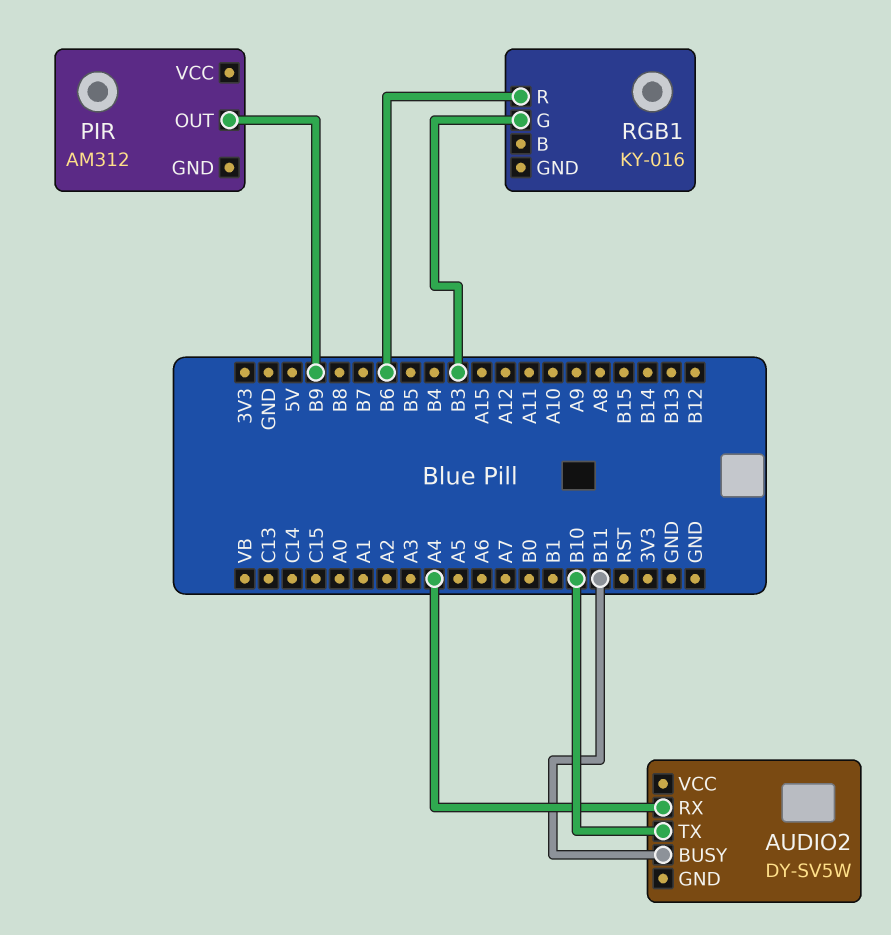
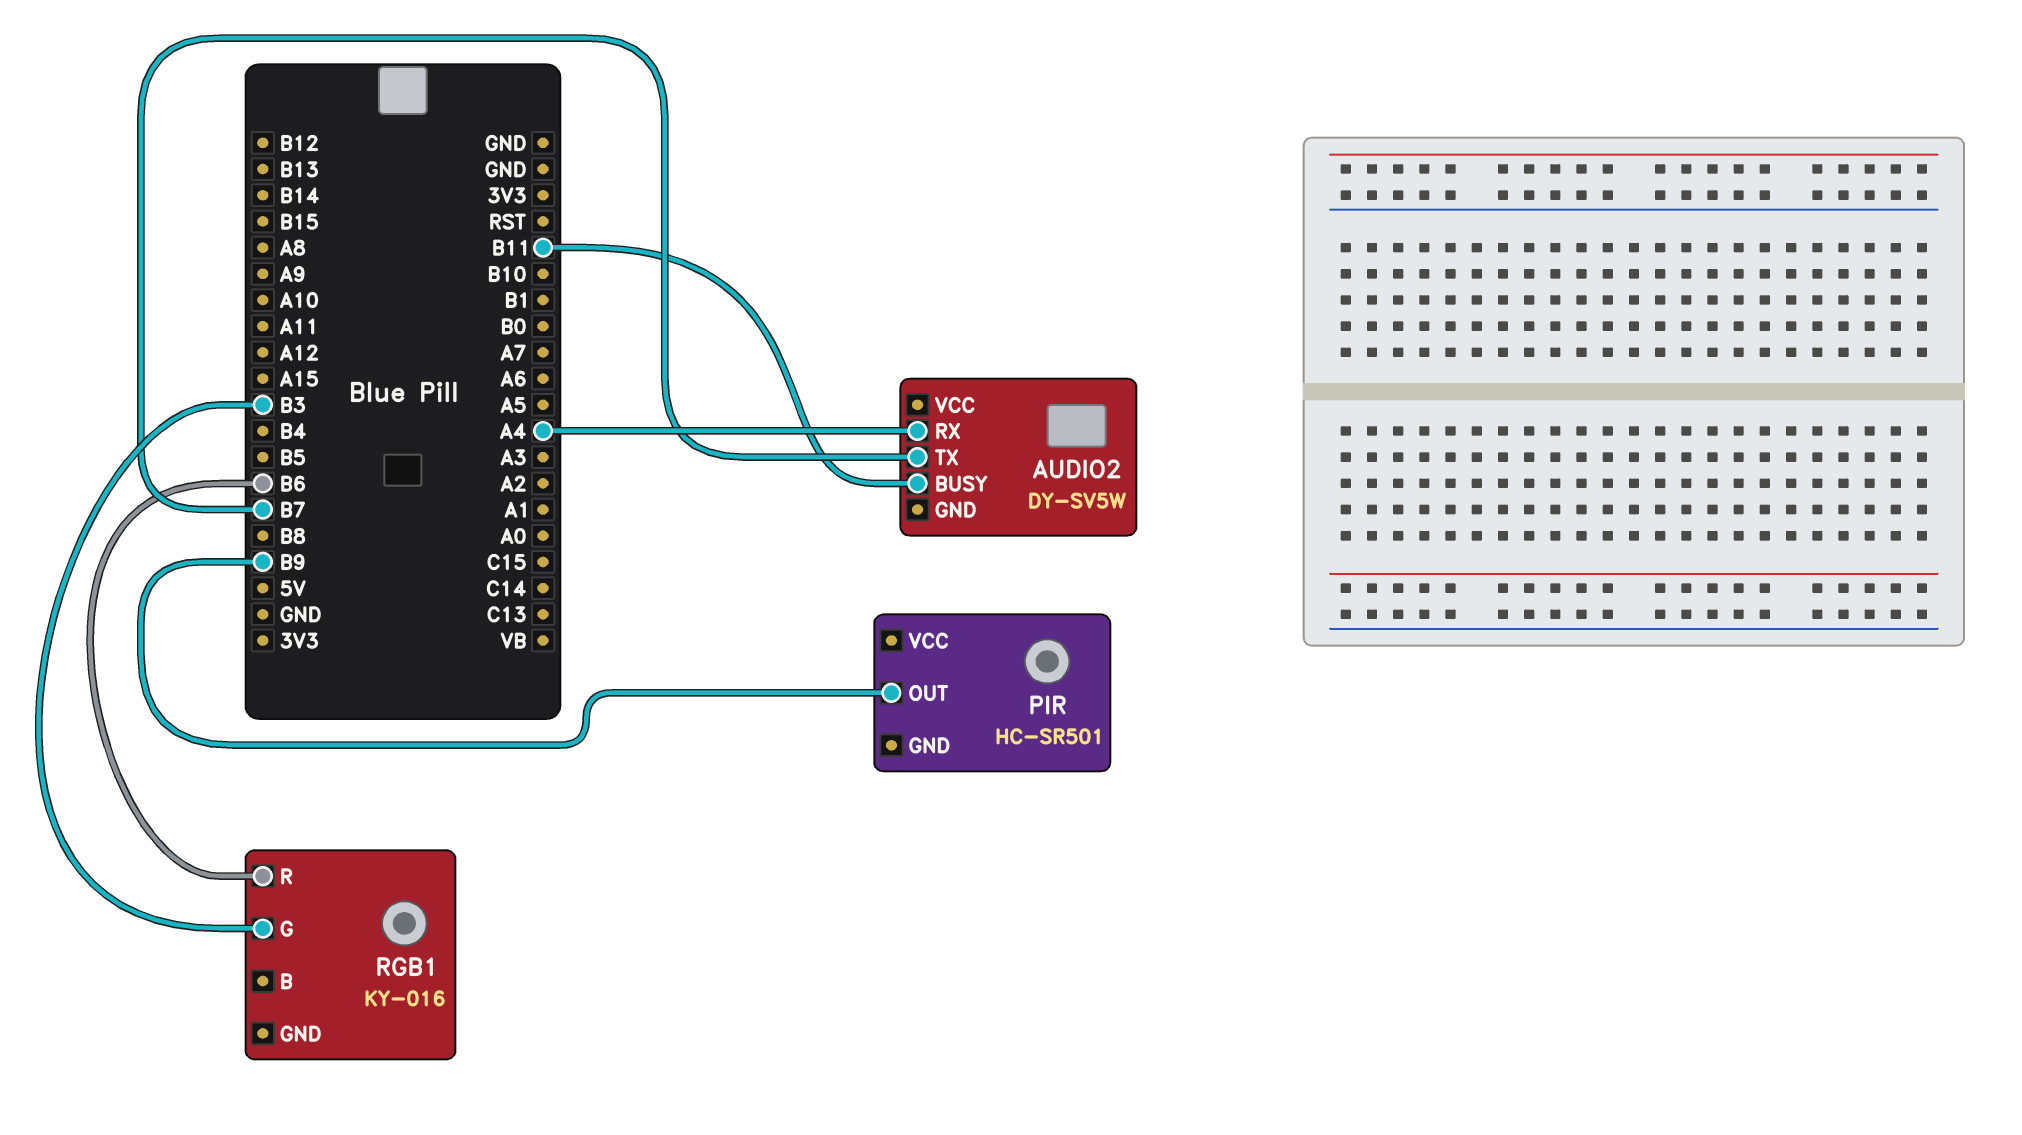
AUDIO2 pin TX: B10 -> B7
PIR: AM312 -> HC-SR501

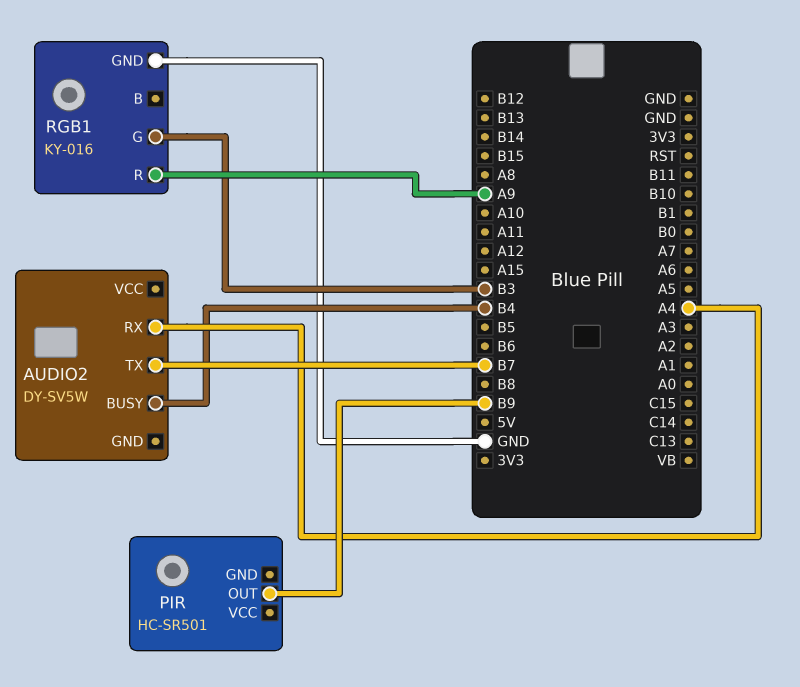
AUDIO2 pin BUSY: B11 -> B4
RGB1 pin GND: none -> GND
RGB1 pin R: B6 -> A9

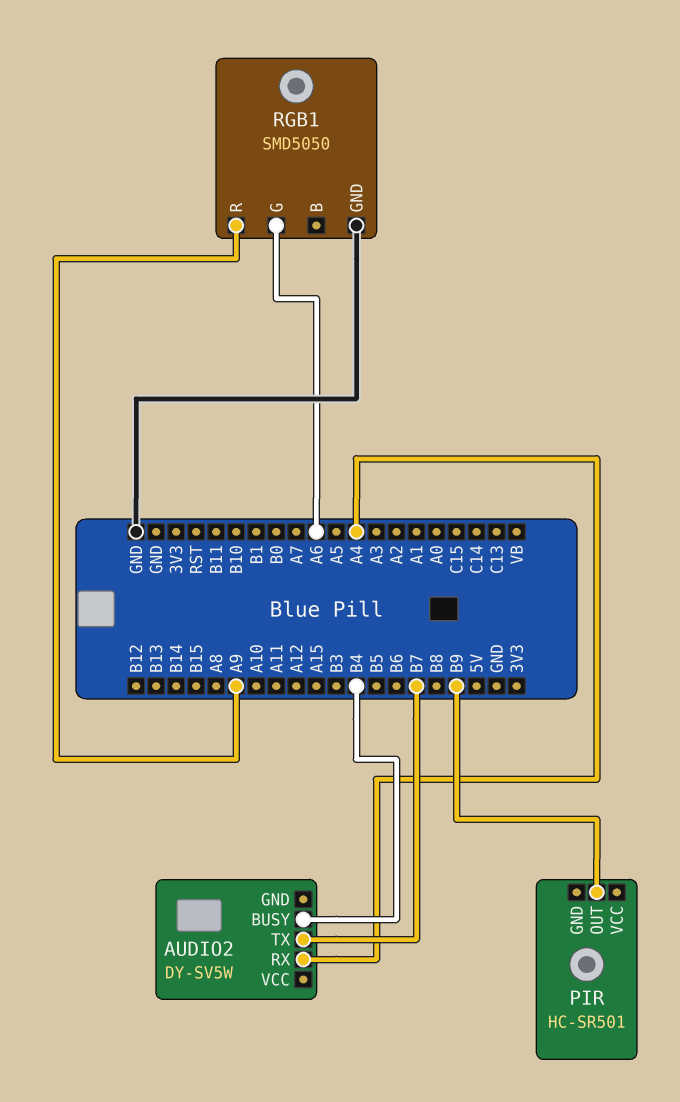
RGB1: KY-016 -> SMD5050
RGB1 pin G: B3 -> A6

